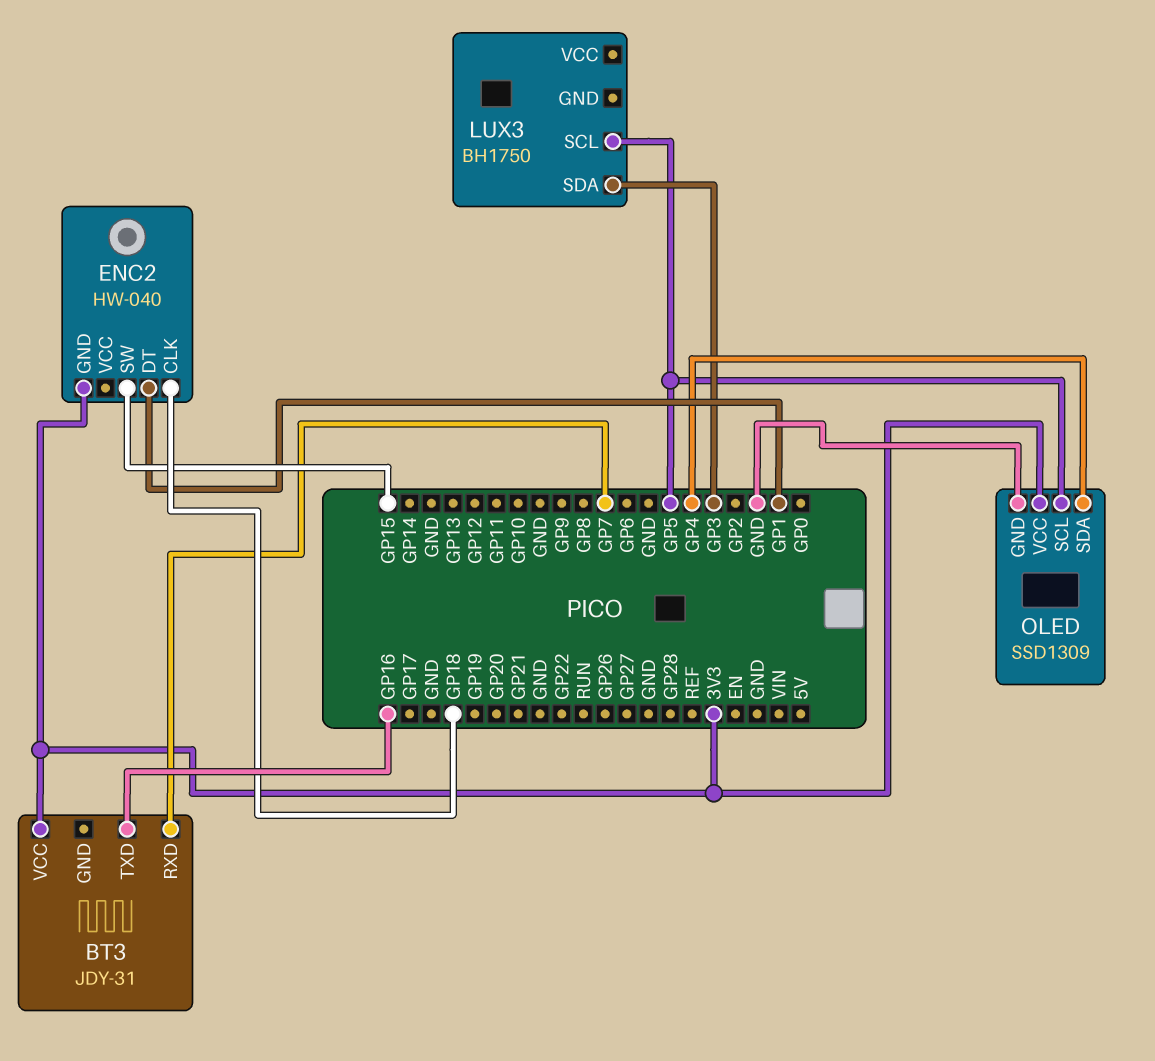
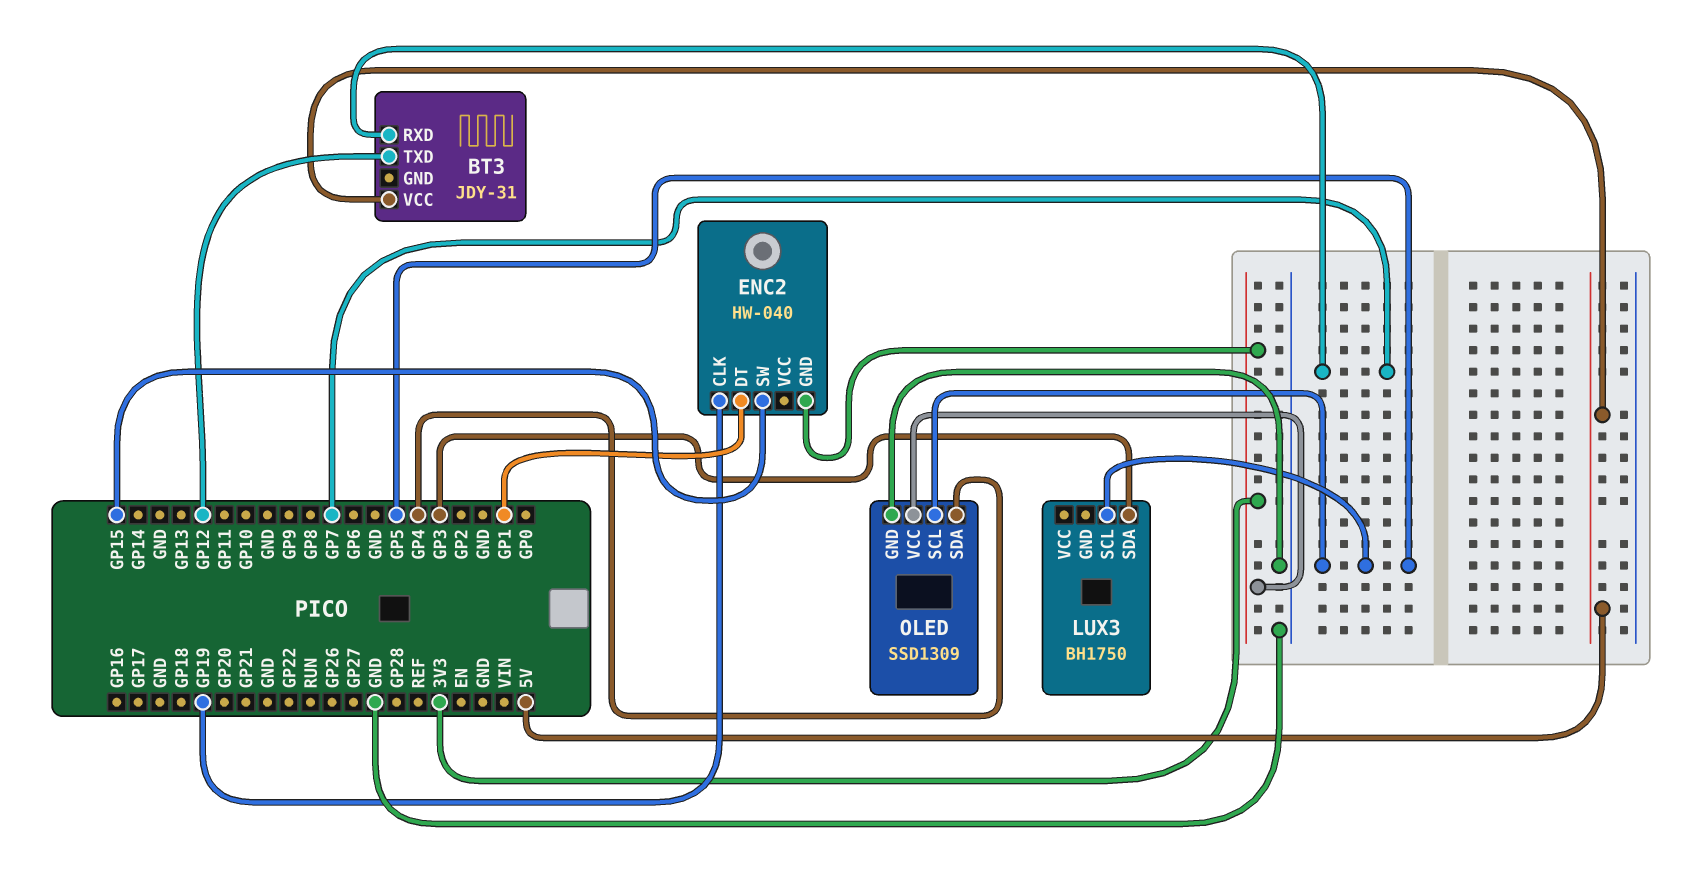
BT3 pin TXD: GP16 -> GP12
BT3 pin VCC: 3V3 -> 5V
ENC2 pin CLK: GP18 -> GP19

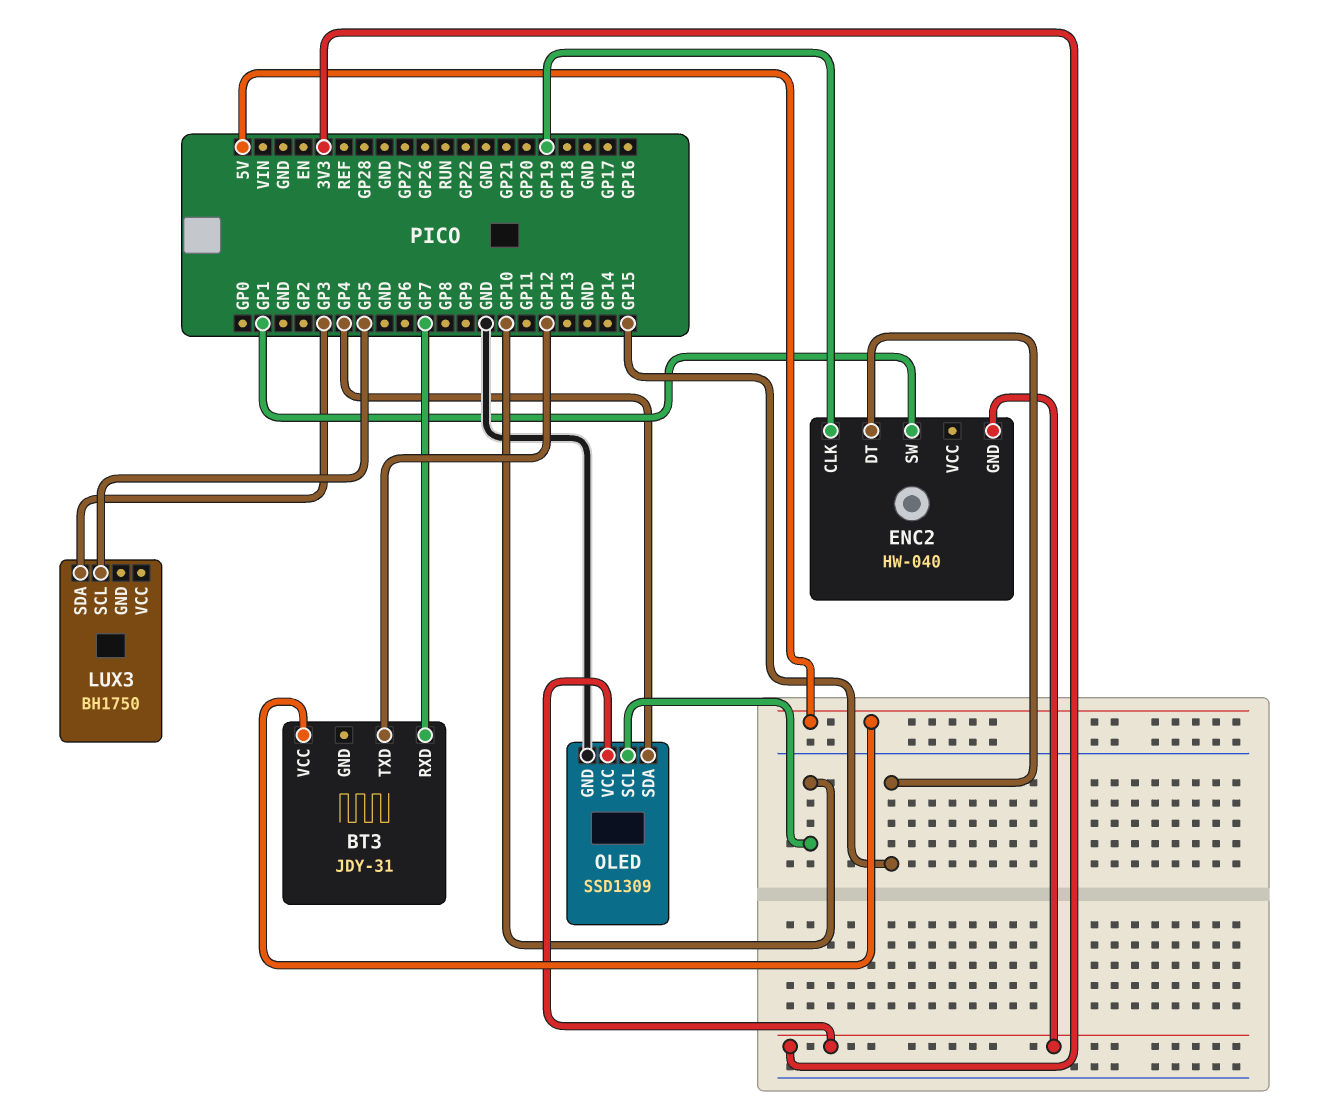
ENC2 pin DT: GP1 -> GP15
ENC2 pin SW: GP15 -> GP1
OLED pin SCL: GP5 -> GP10

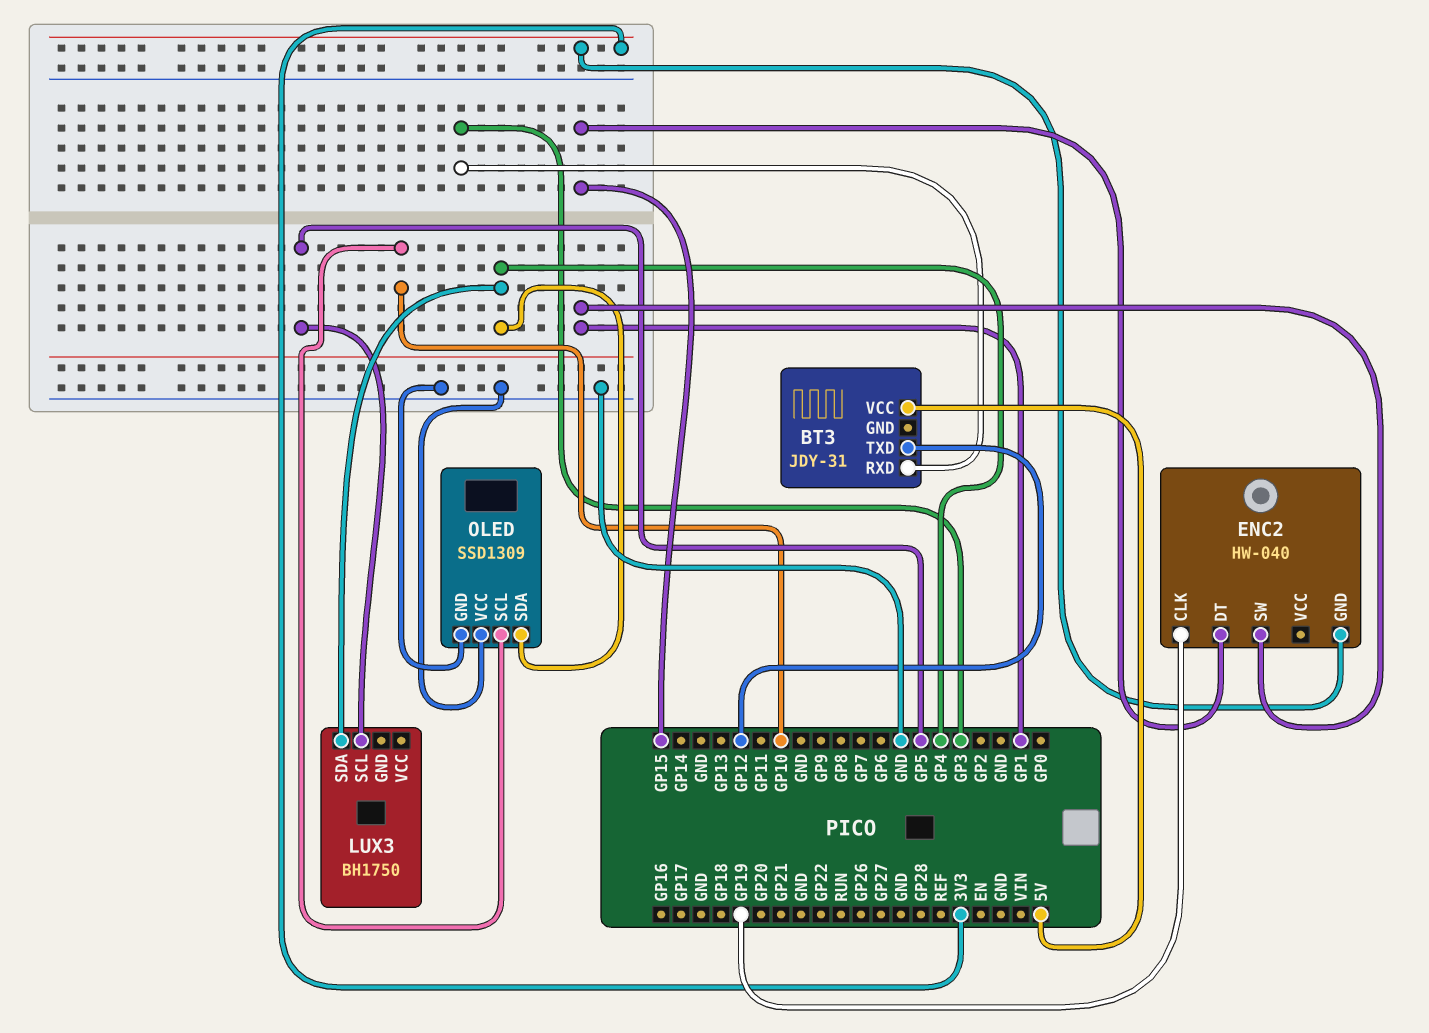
BT3 pin RXD: GP7 -> GP3
LUX3 pin SDA: GP3 -> GP4
OLED pin VCC: 3V3 -> GND

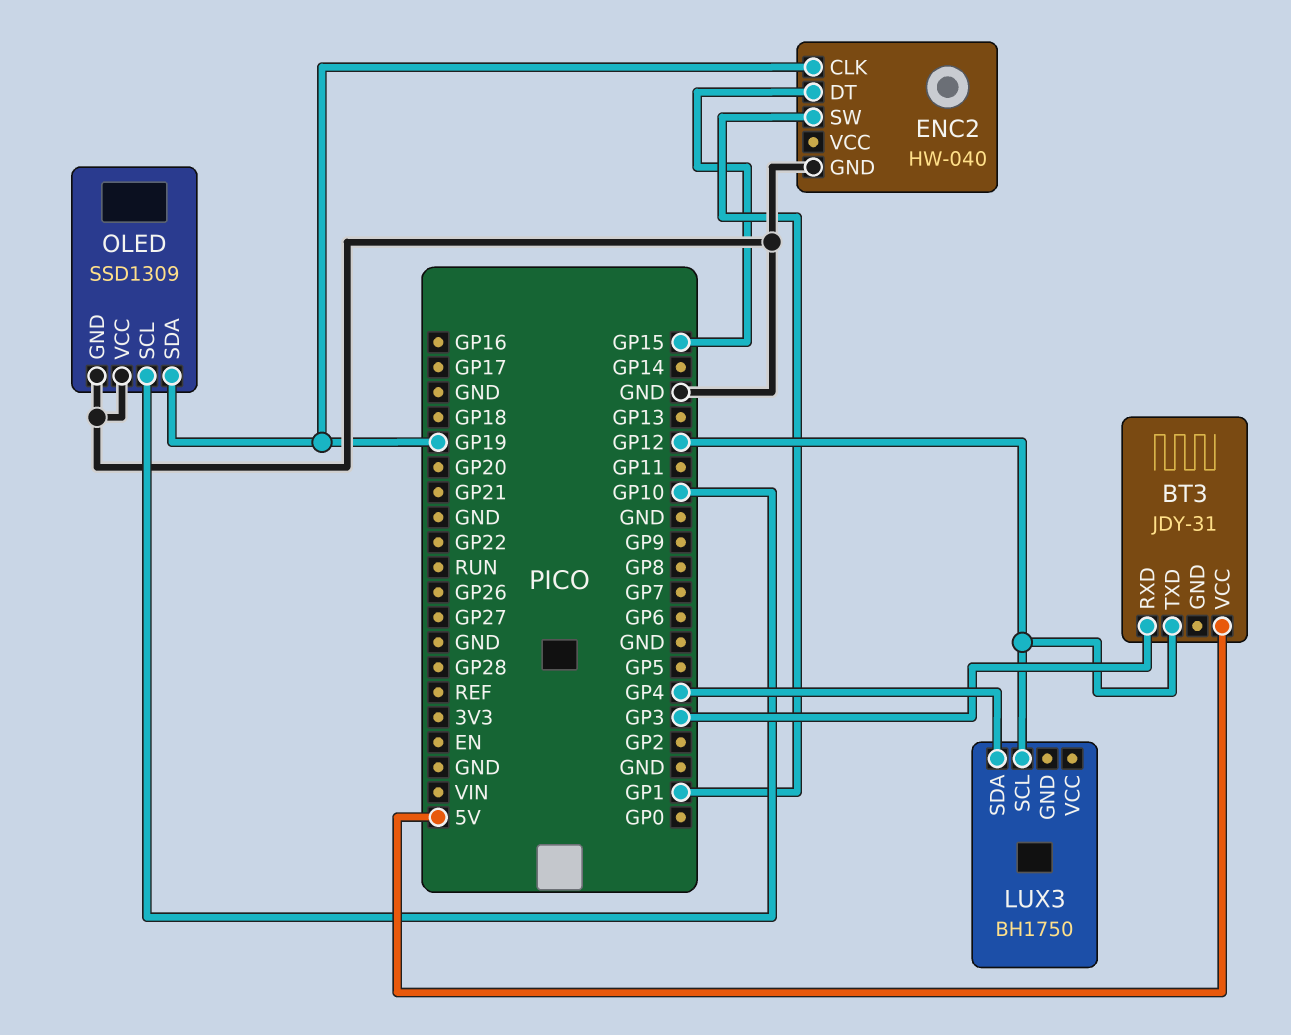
ENC2 pin GND: 3V3 -> GND
LUX3 pin SCL: GP5 -> GP12
OLED pin SDA: GP4 -> GP19

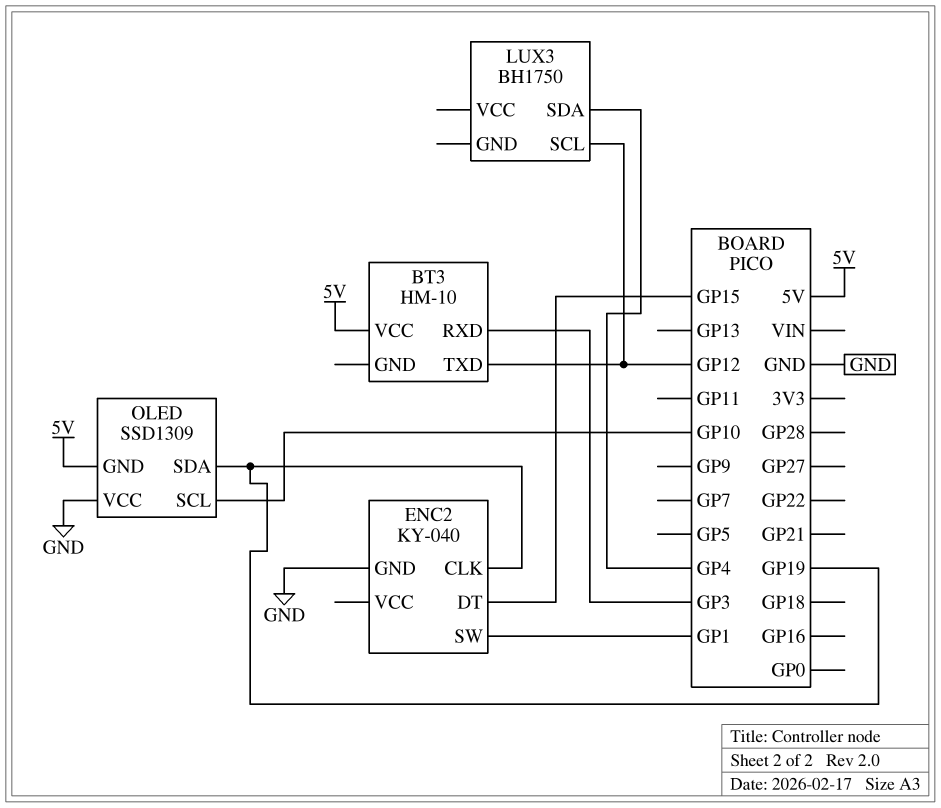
BT3: JDY-31 -> HM-10
ENC2: HW-040 -> KY-040
OLED pin GND: GND -> 5V

